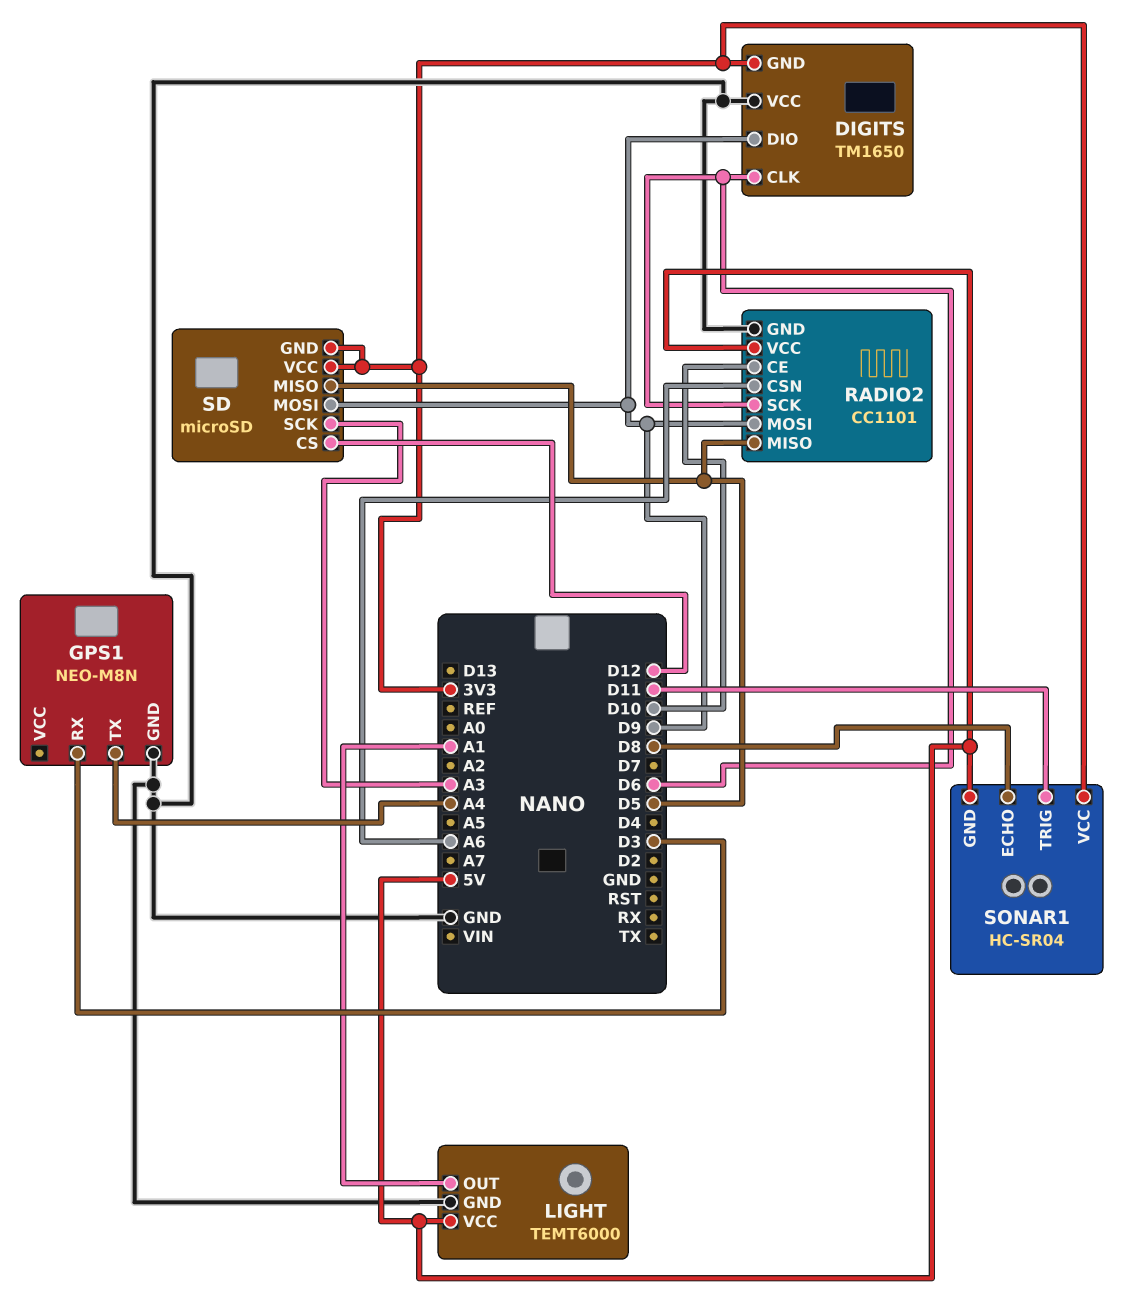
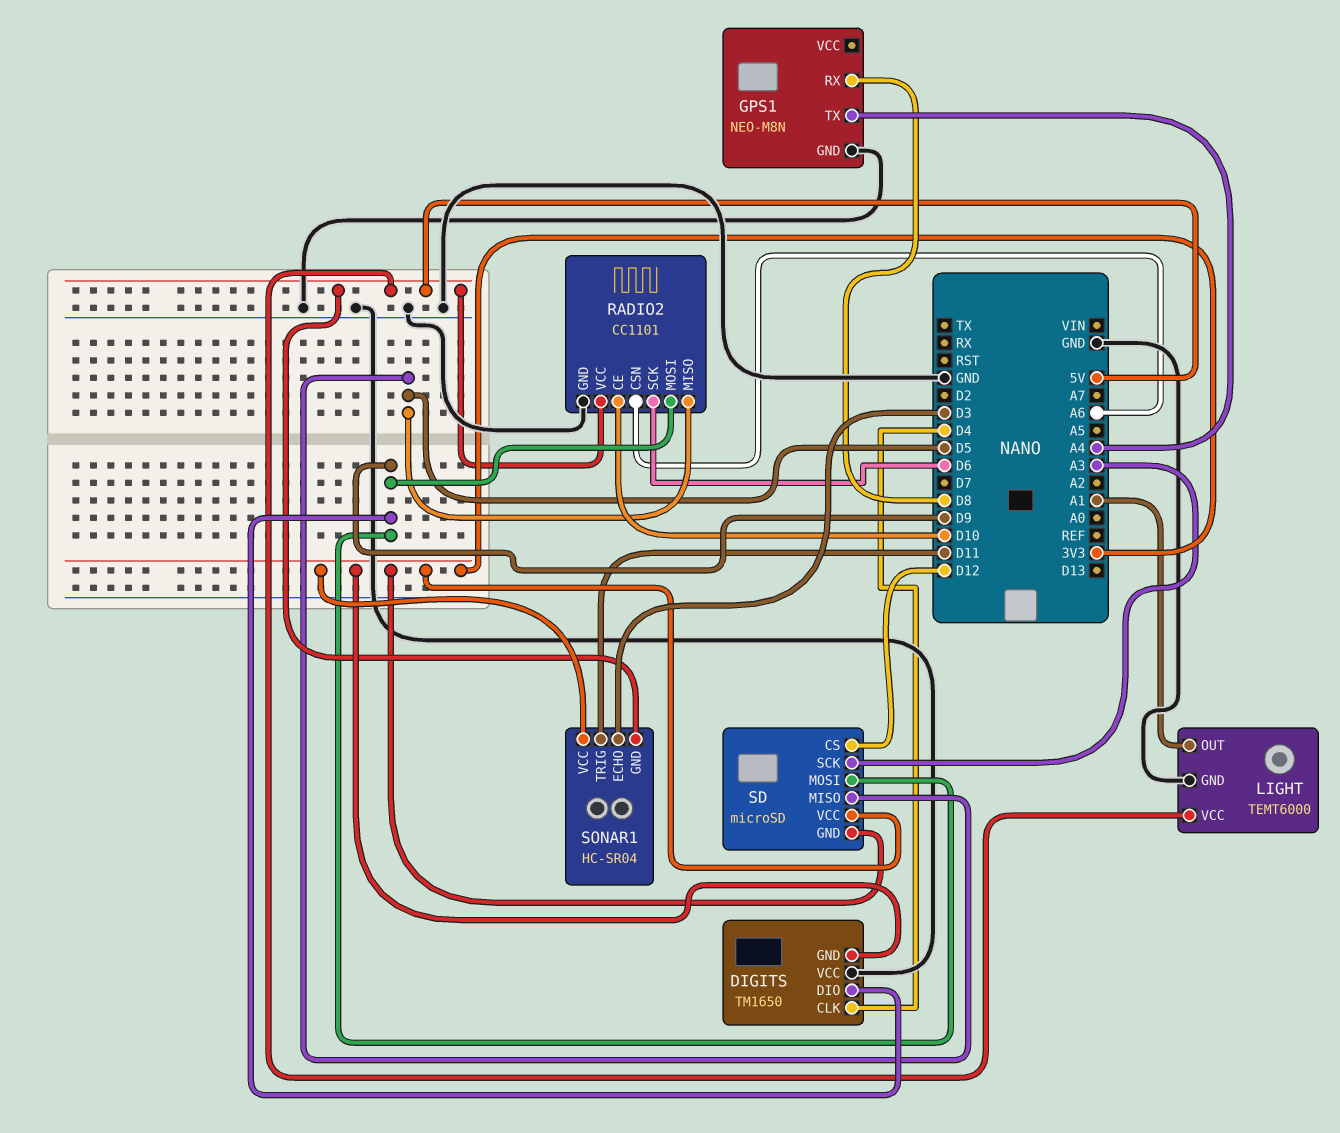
DIGITS pin CLK: D6 -> D4
GPS1 pin RX: D3 -> D8
SONAR1 pin ECHO: D8 -> D3

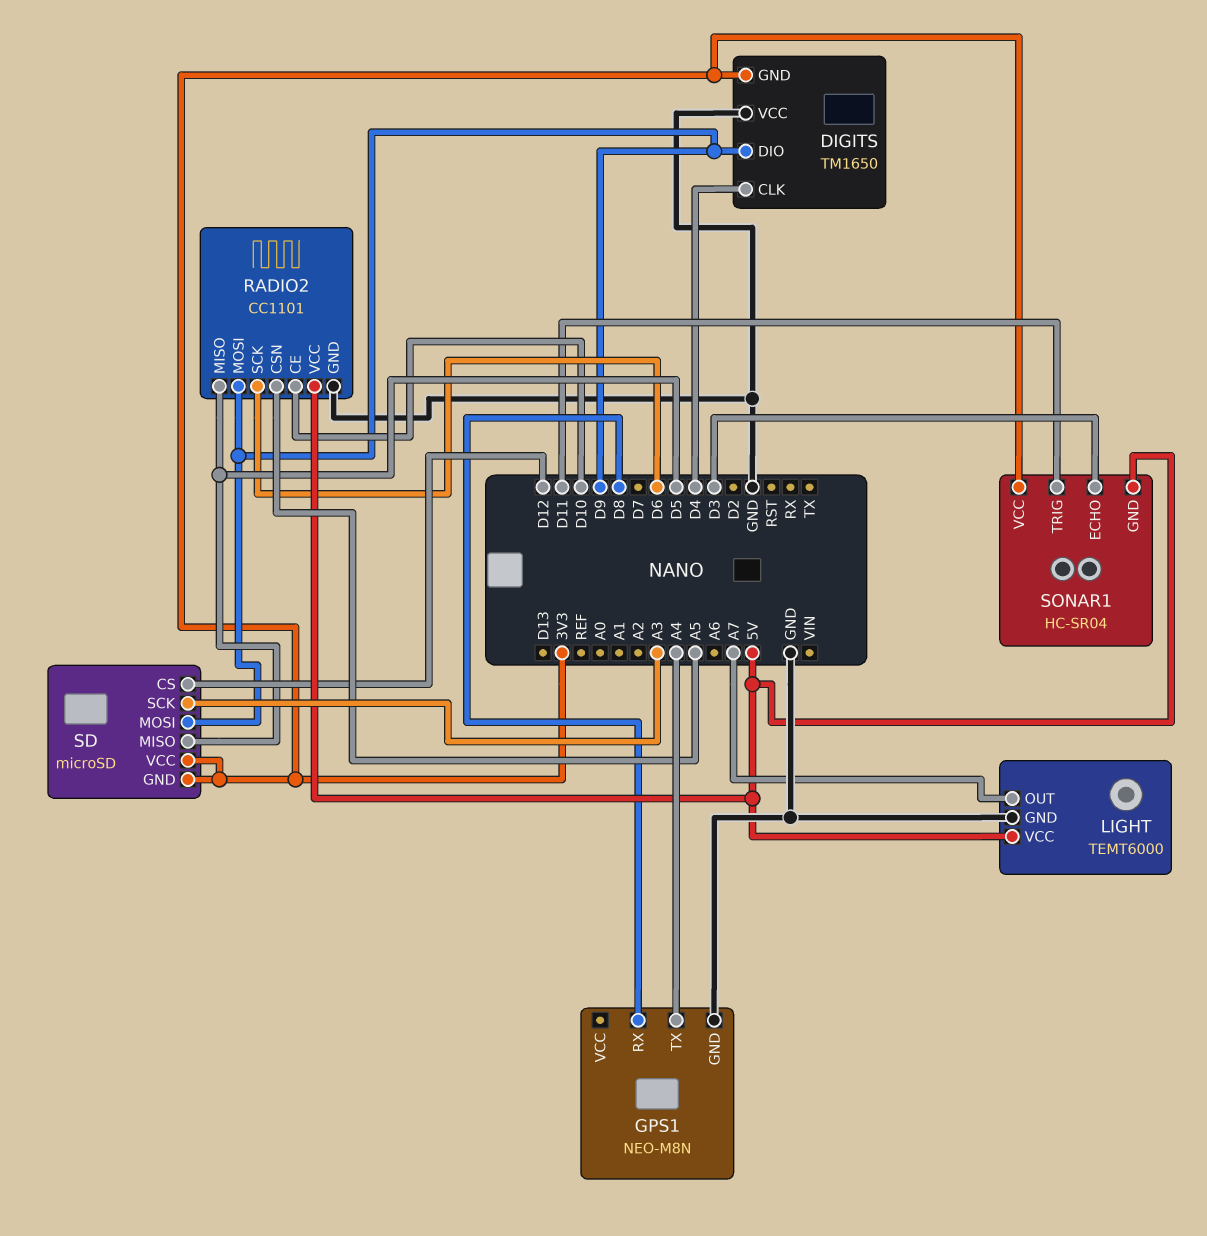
LIGHT pin OUT: A1 -> A7
RADIO2 pin CSN: A6 -> A5

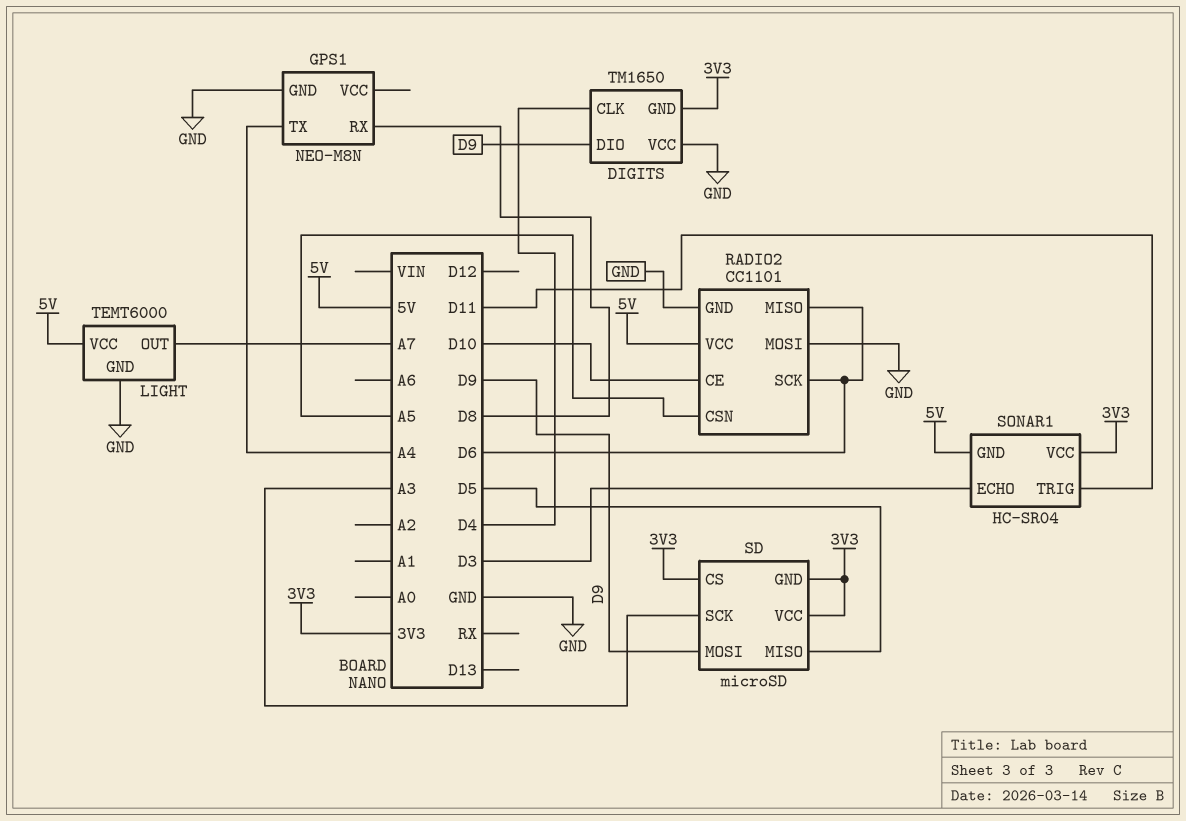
RADIO2 pin MISO: D5 -> D6
RADIO2 pin MOSI: D9 -> GND
SD pin CS: D12 -> 3V3

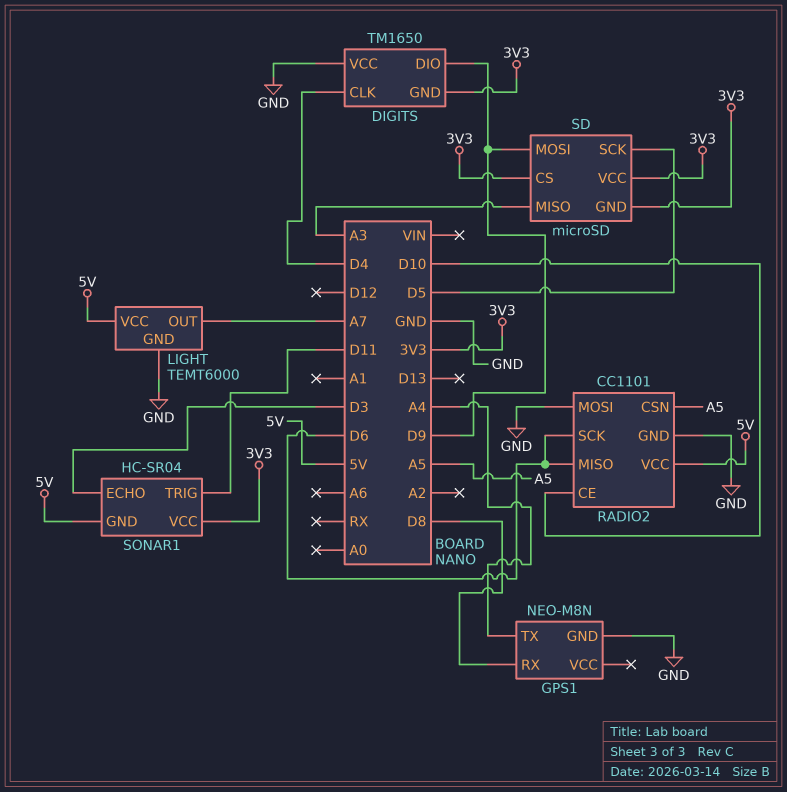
SD pin MISO: D5 -> A3
SD pin SCK: A3 -> D5

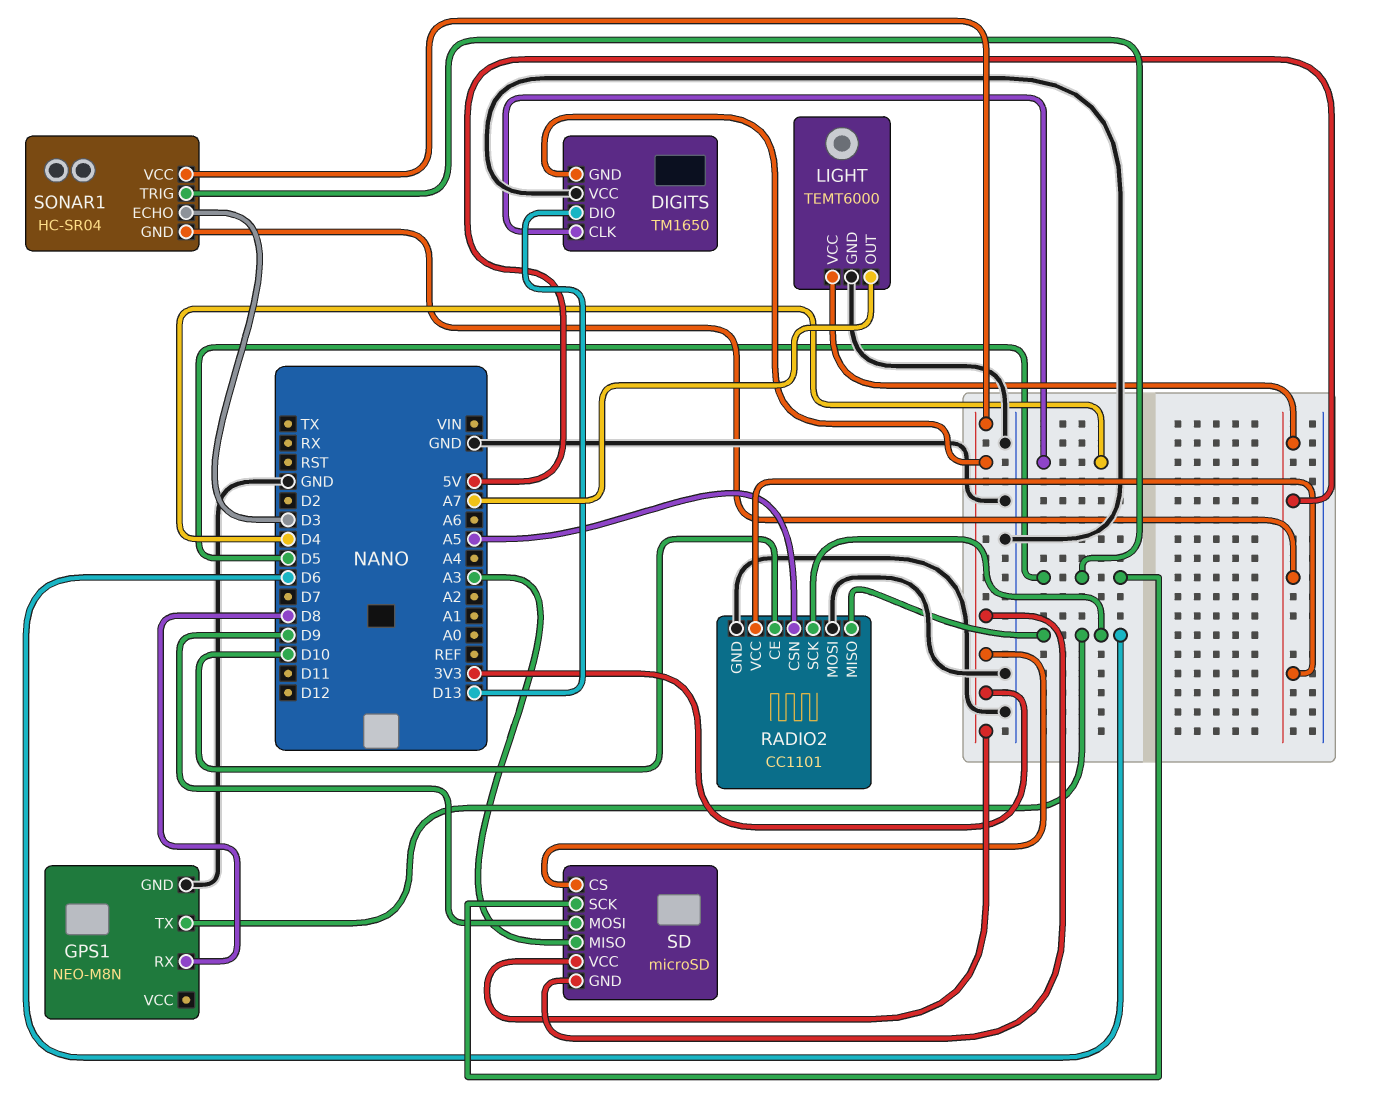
DIGITS pin DIO: D9 -> D13
GPS1 pin TX: A4 -> D6
SONAR1 pin TRIG: D11 -> D5

